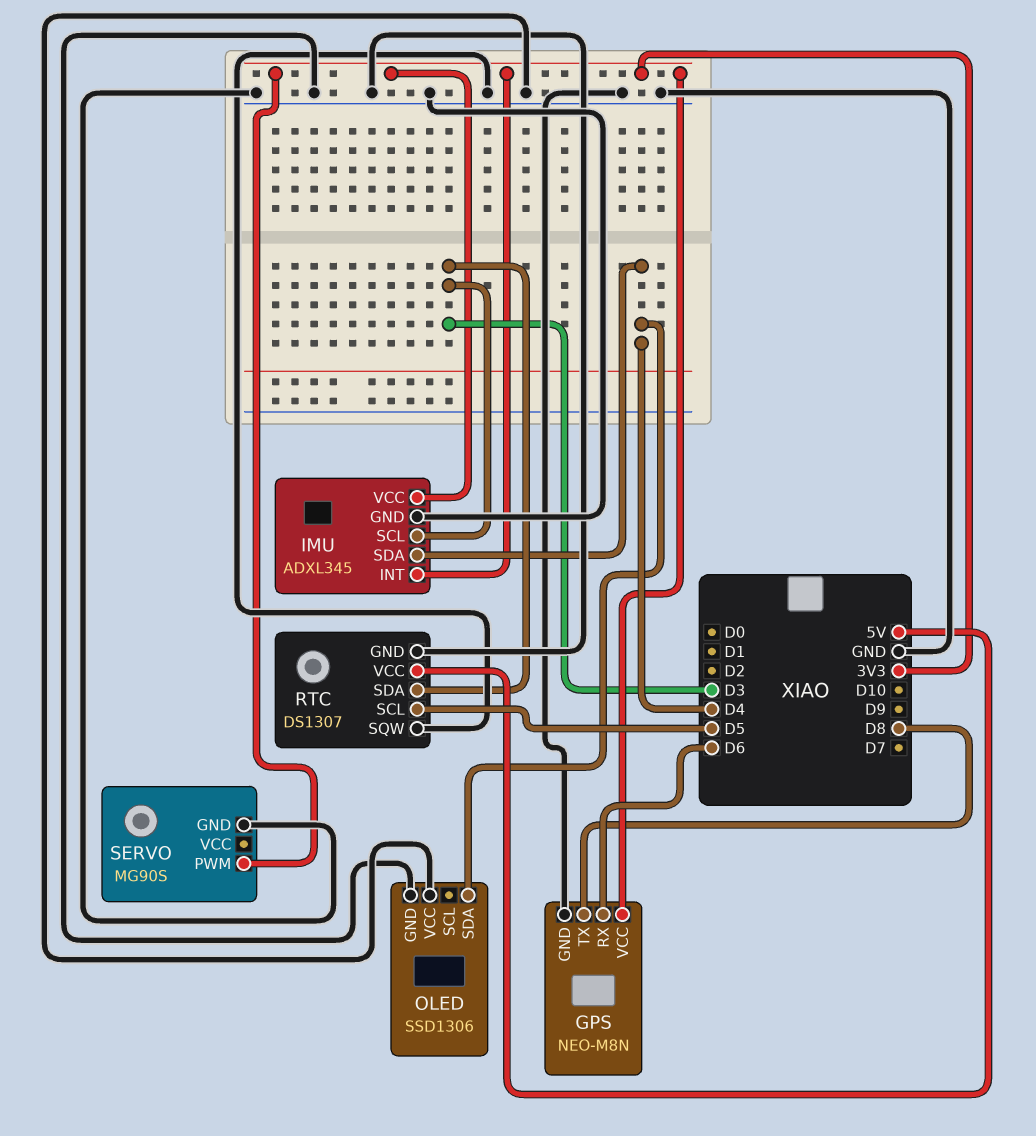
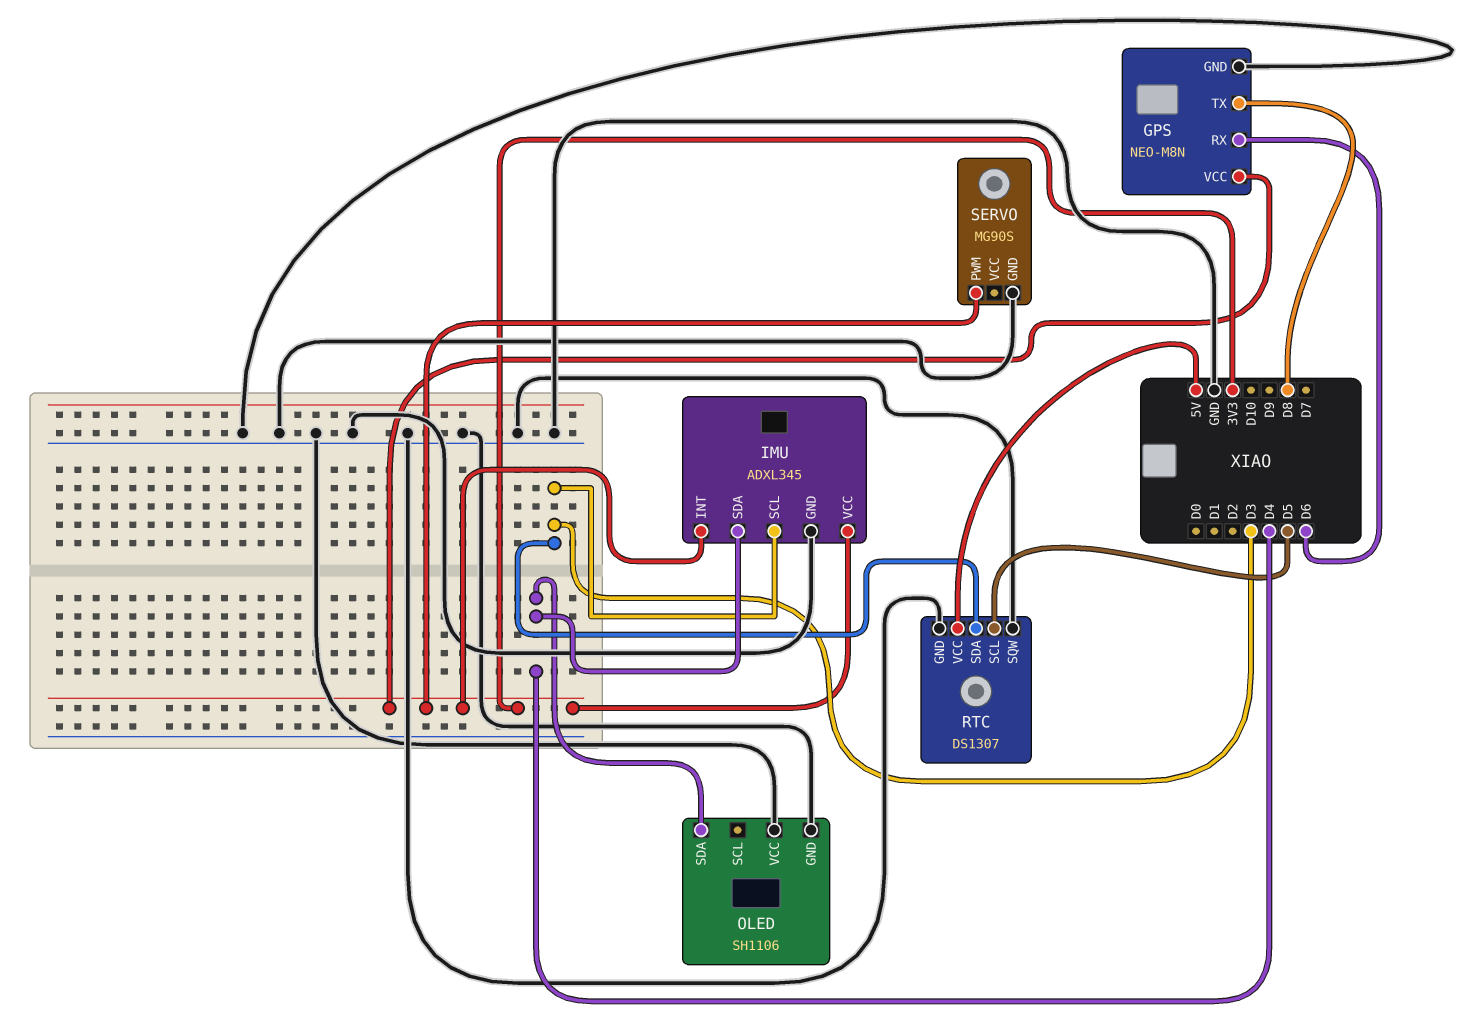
OLED: SSD1306 -> SH1106

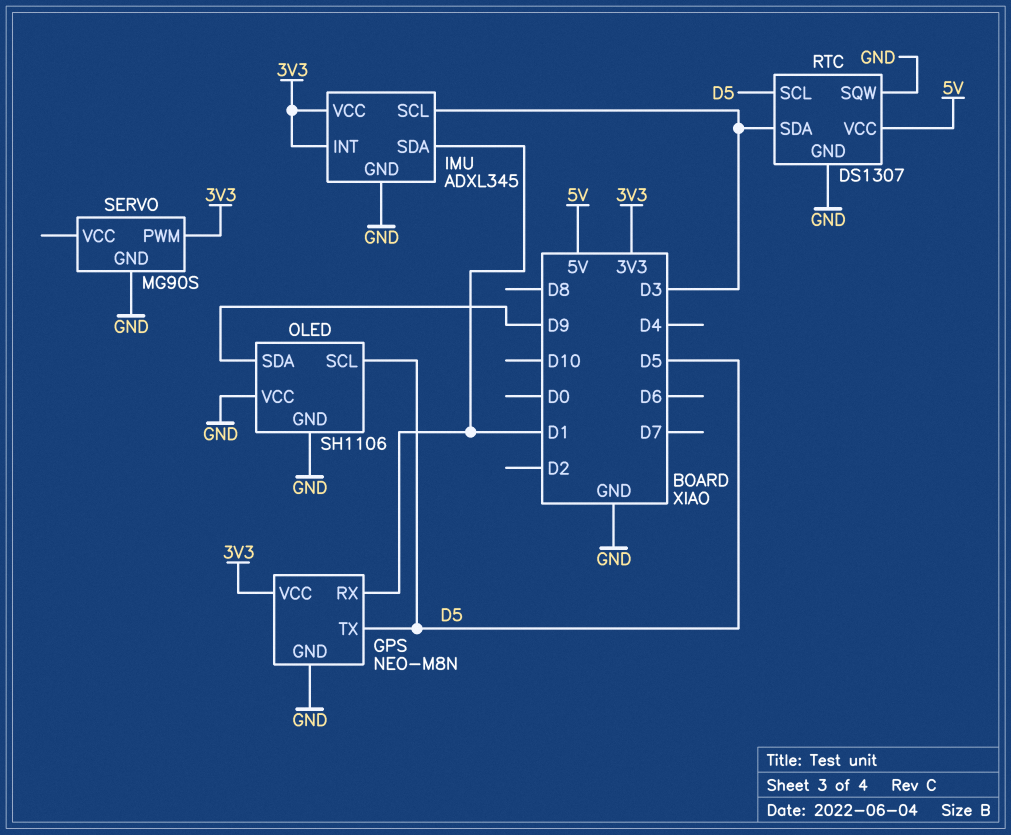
GPS pin RX: D6 -> D1
GPS pin TX: D8 -> D5
IMU pin SDA: D4 -> D1
OLED pin SCL: none -> D5
OLED pin SDA: D4 -> D9

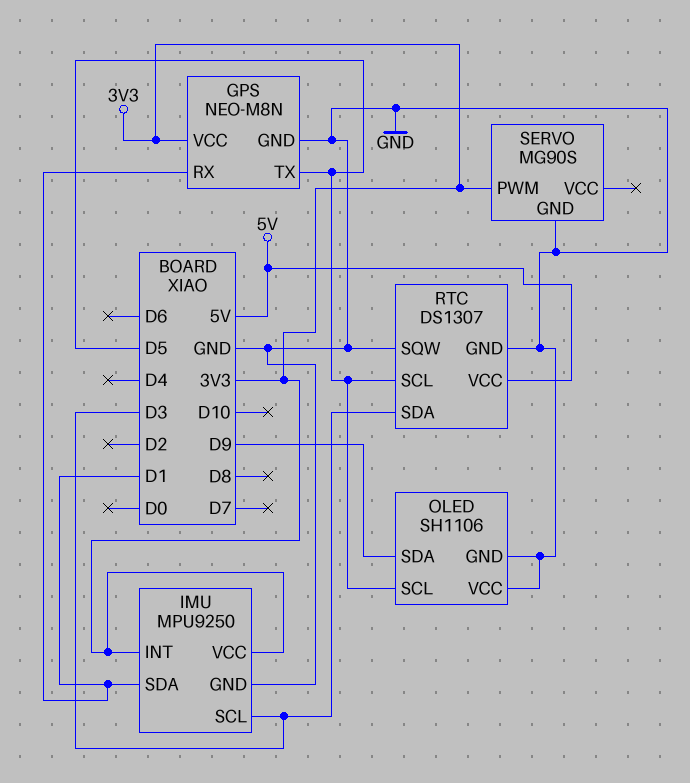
IMU: ADXL345 -> MPU9250

